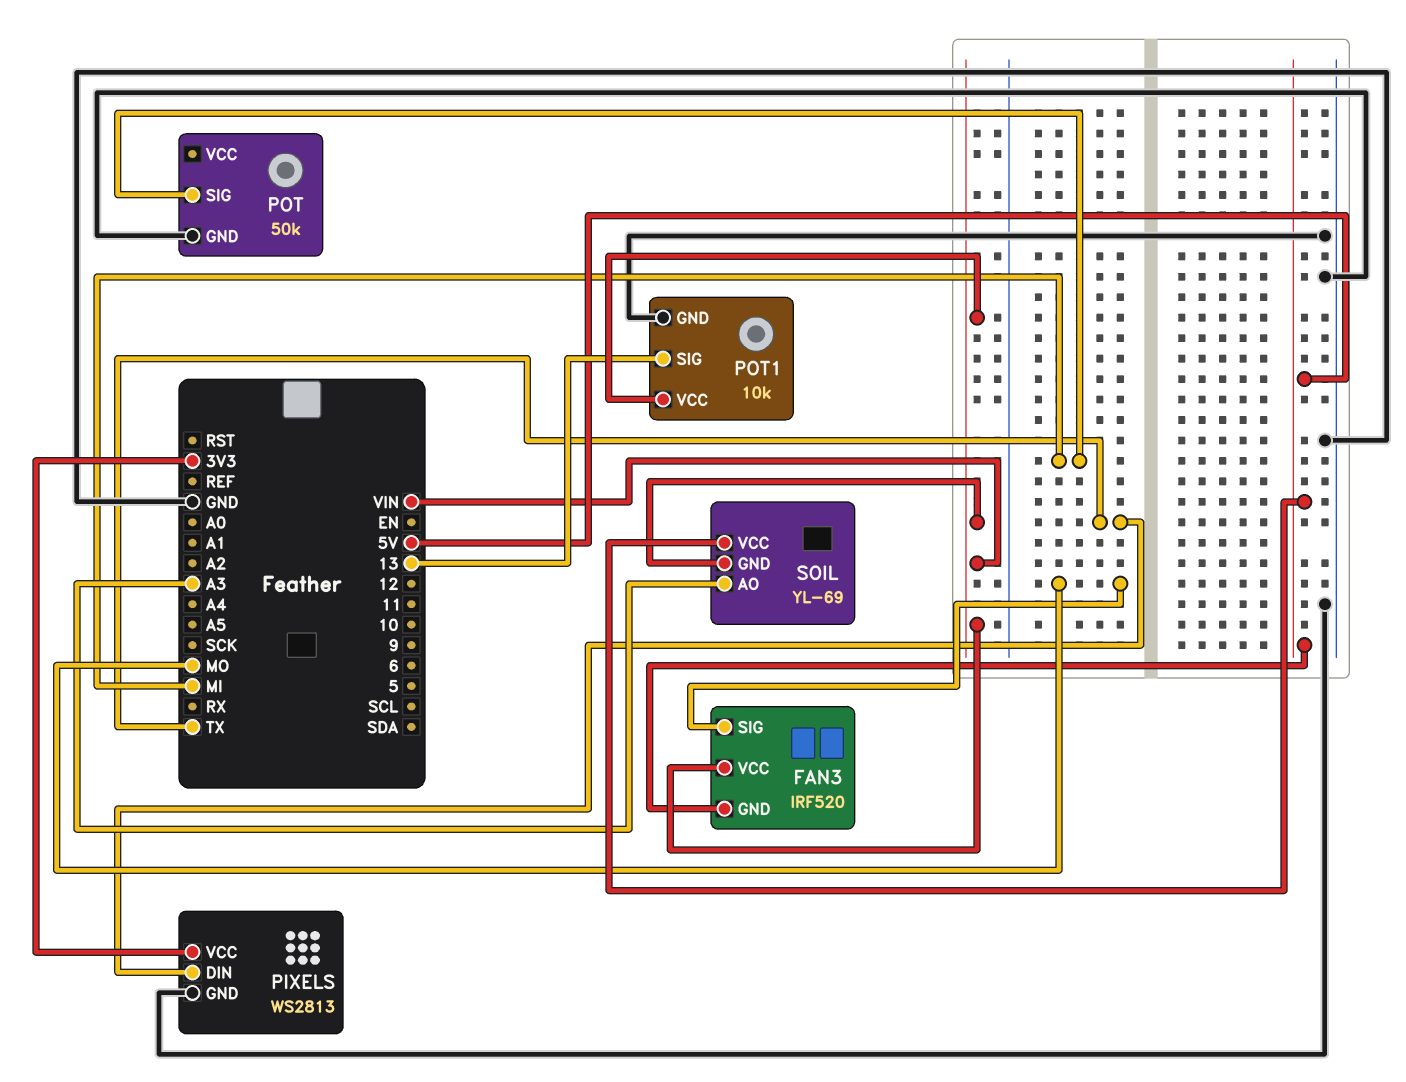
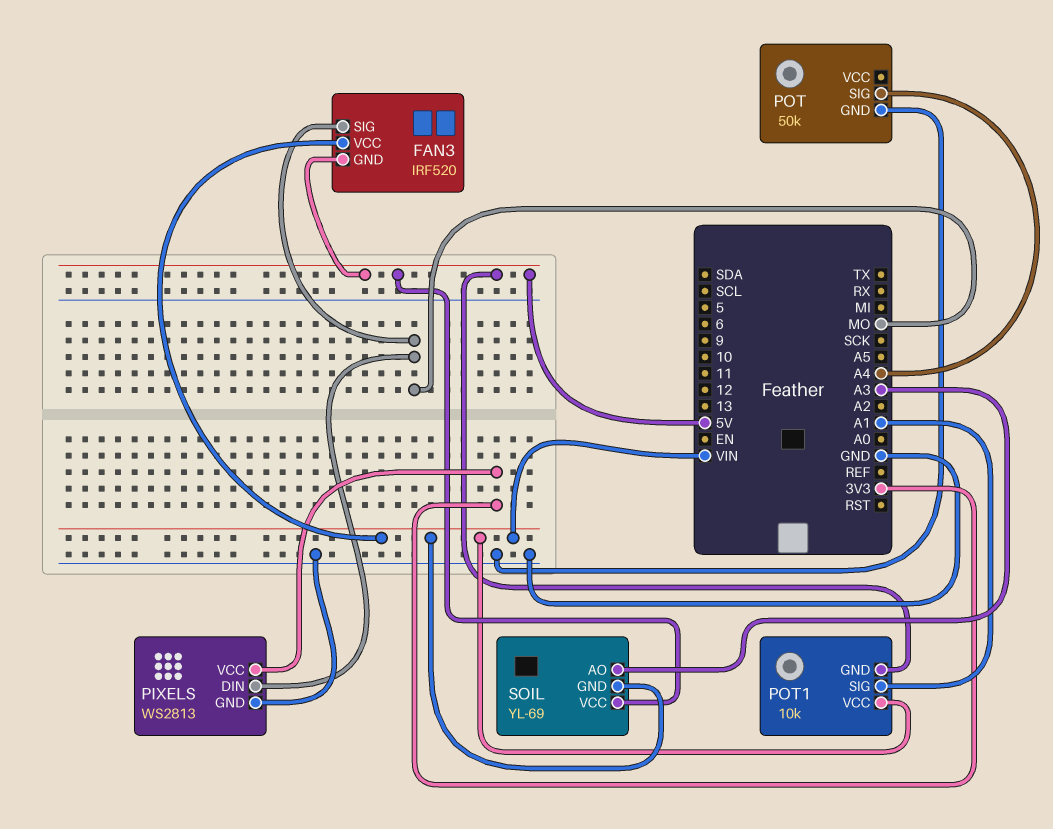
PIXELS pin DIN: TX -> MO
POT pin SIG: MI -> A4
POT1 pin GND: GND -> 5V
POT1 pin SIG: 13 -> A1

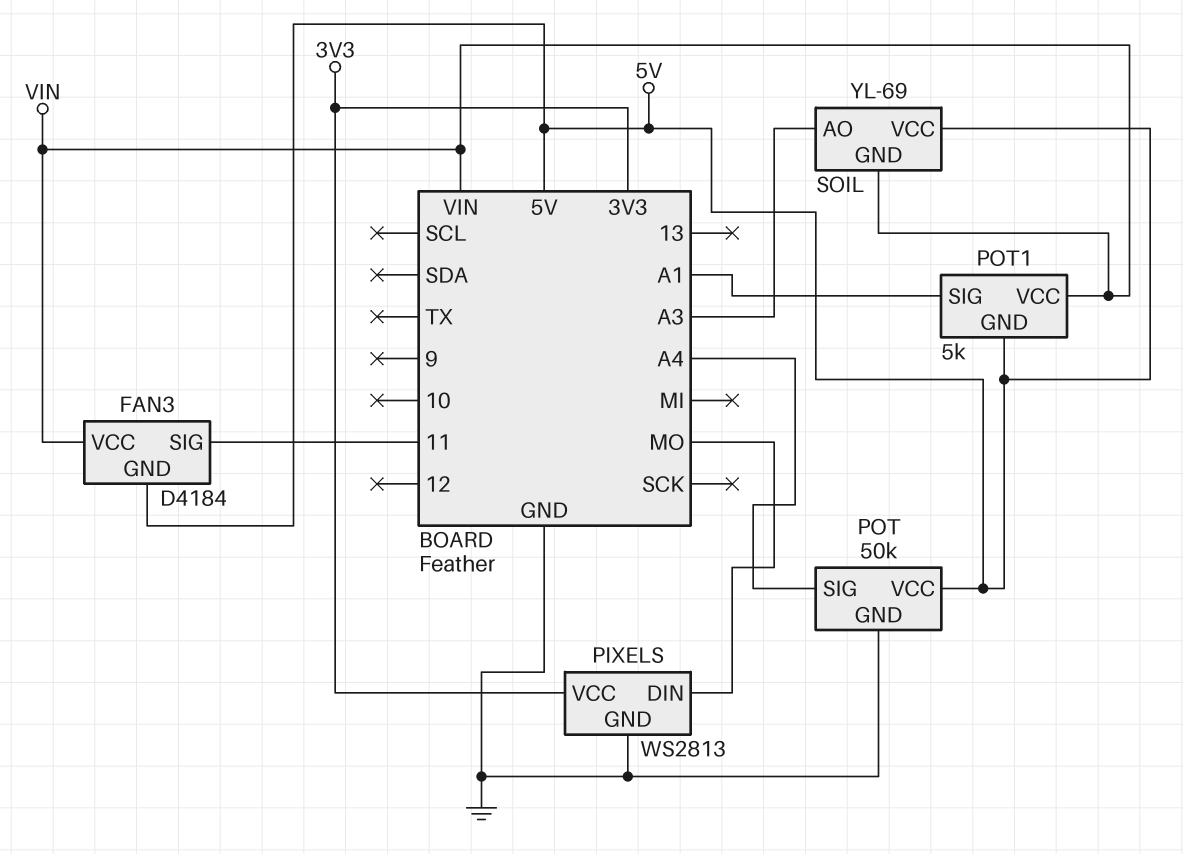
FAN3: IRF520 -> D4184
FAN3 pin SIG: MO -> 11
POT pin VCC: none -> 5V
POT1: 10k -> 5k

